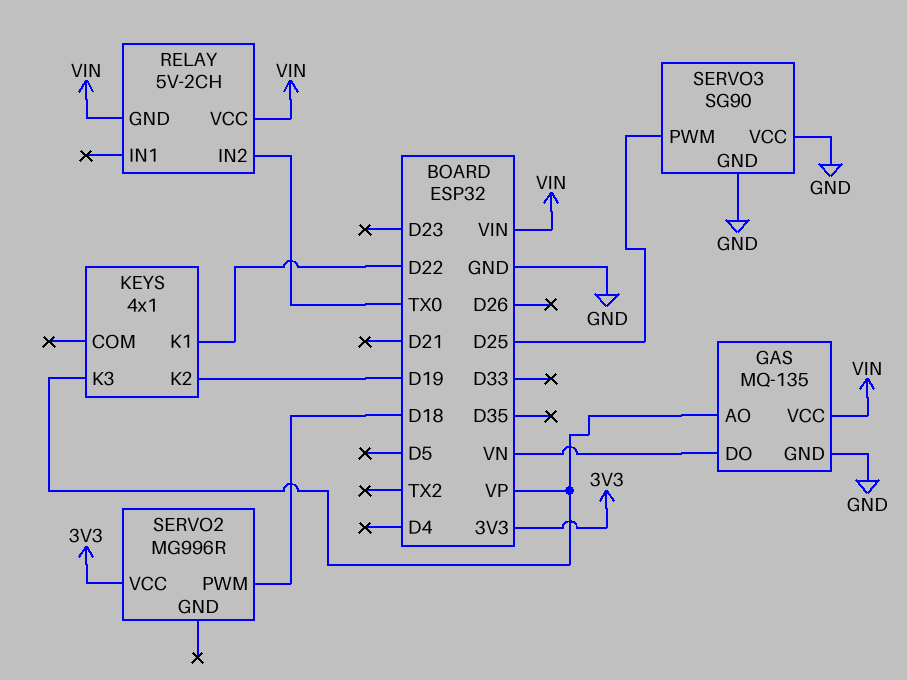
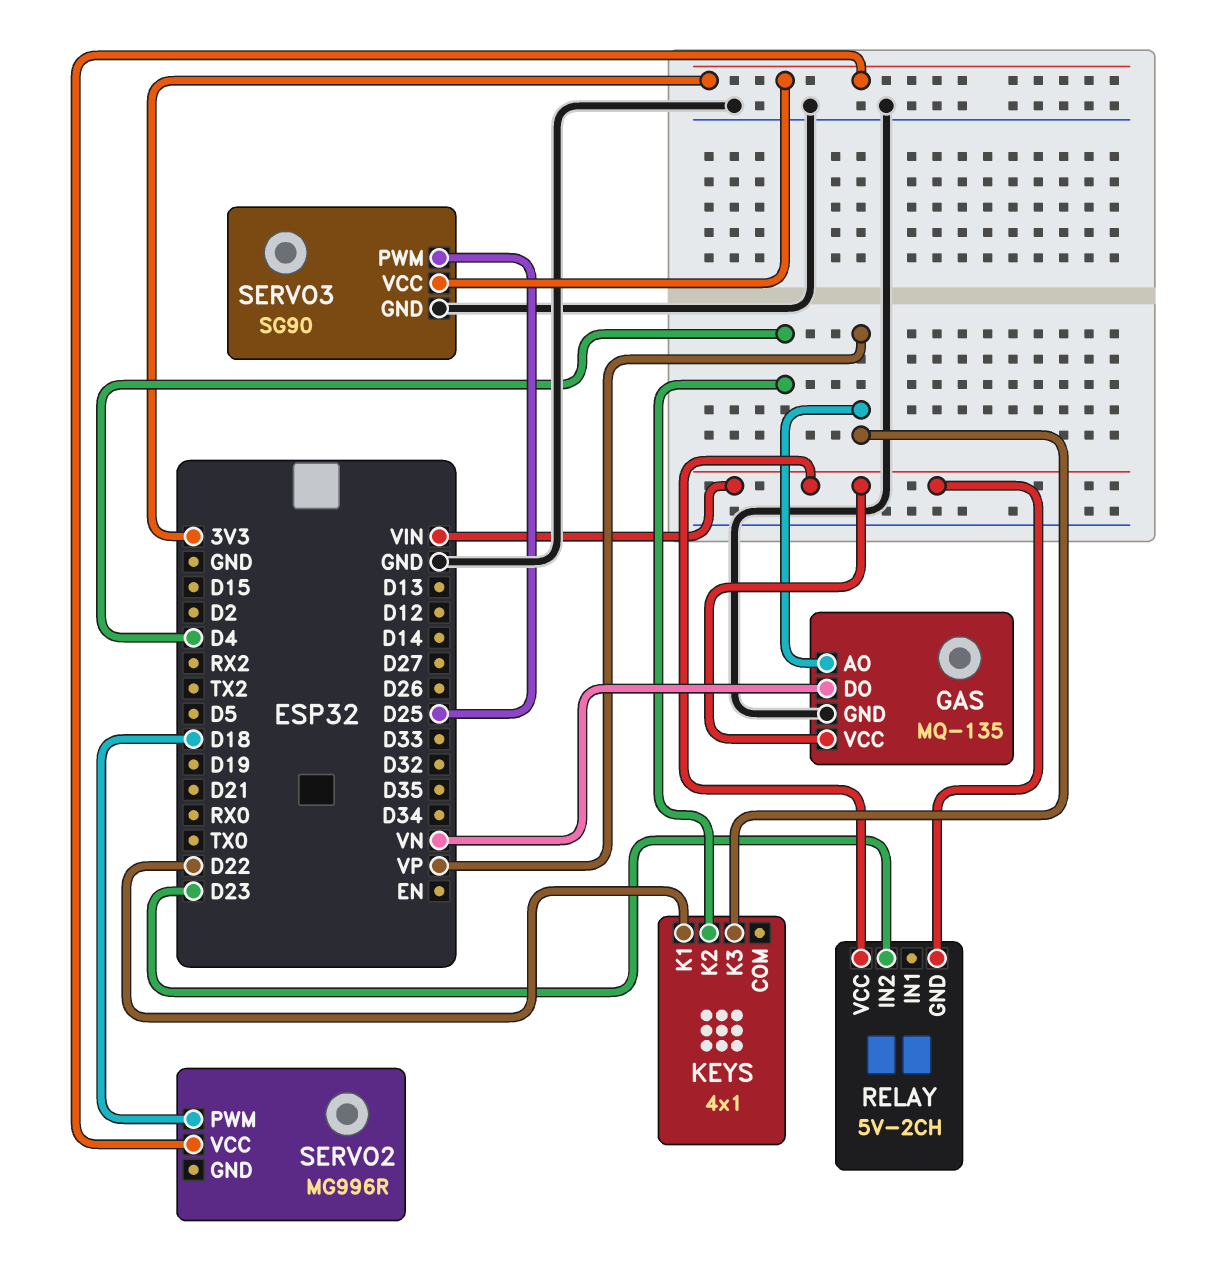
KEYS pin K2: D19 -> D4
RELAY pin IN2: TX0 -> D23
SERVO3 pin VCC: GND -> 3V3

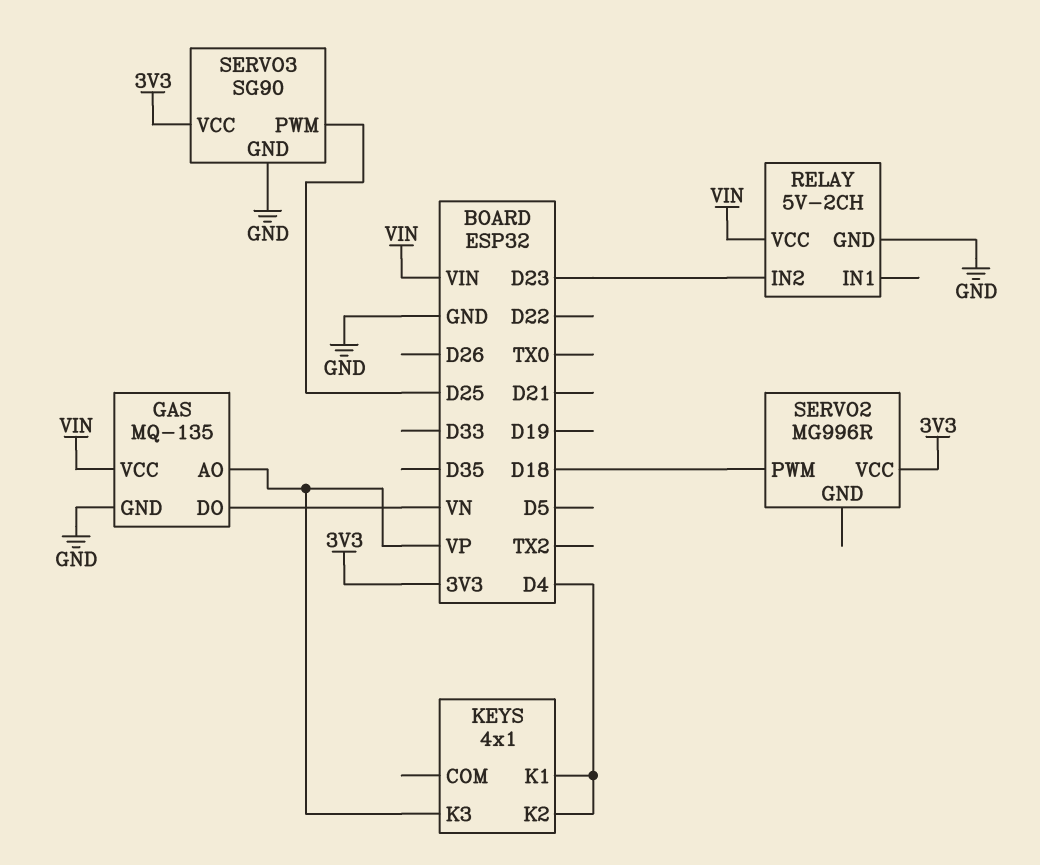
KEYS pin K1: D22 -> D4
RELAY pin GND: VIN -> GND

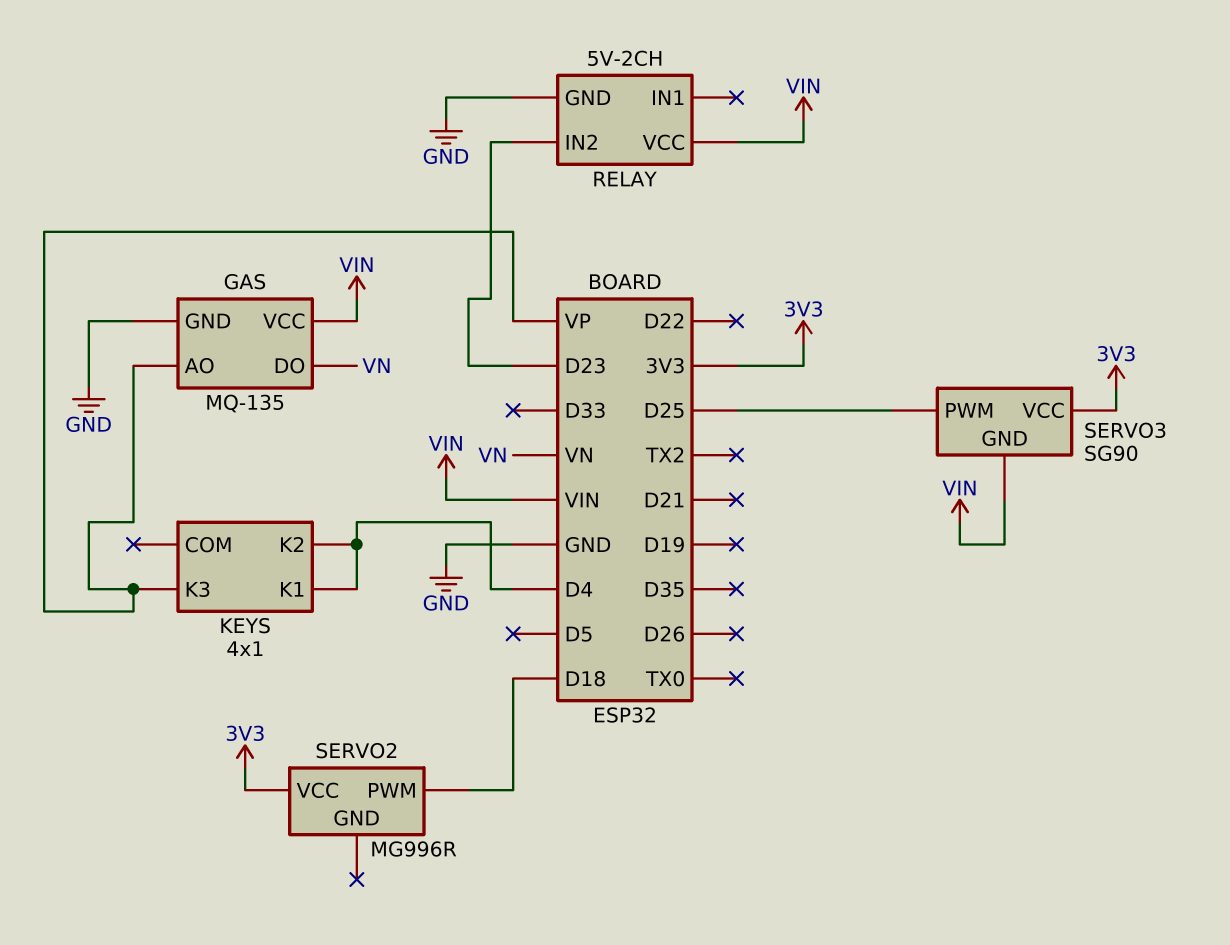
SERVO3 pin GND: GND -> VIN

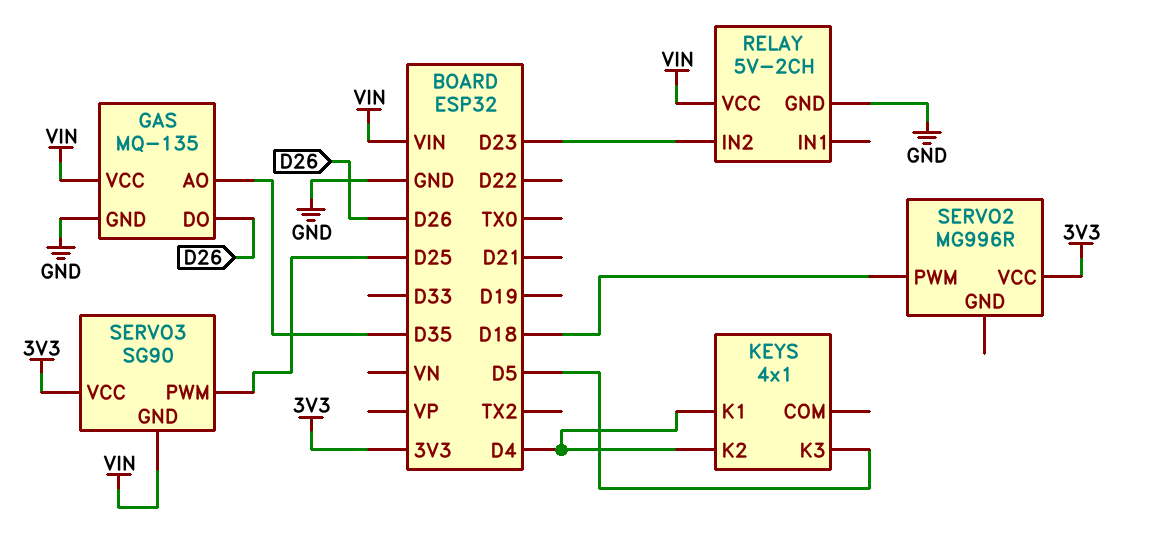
GAS pin AO: VP -> D35
GAS pin DO: VN -> D26
KEYS pin K3: VP -> D5

